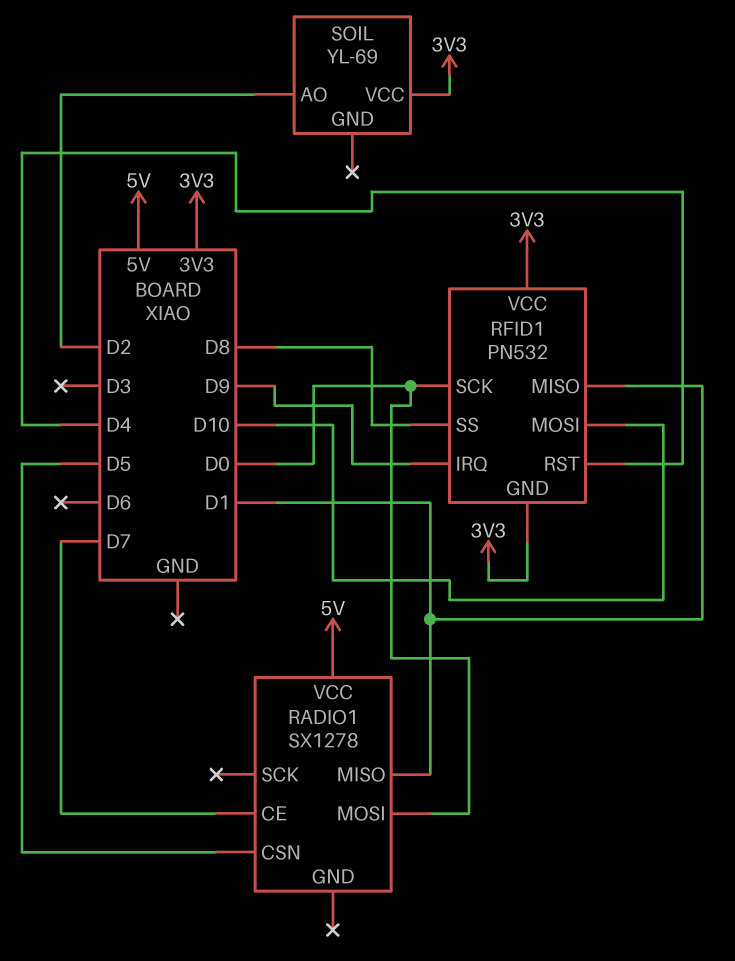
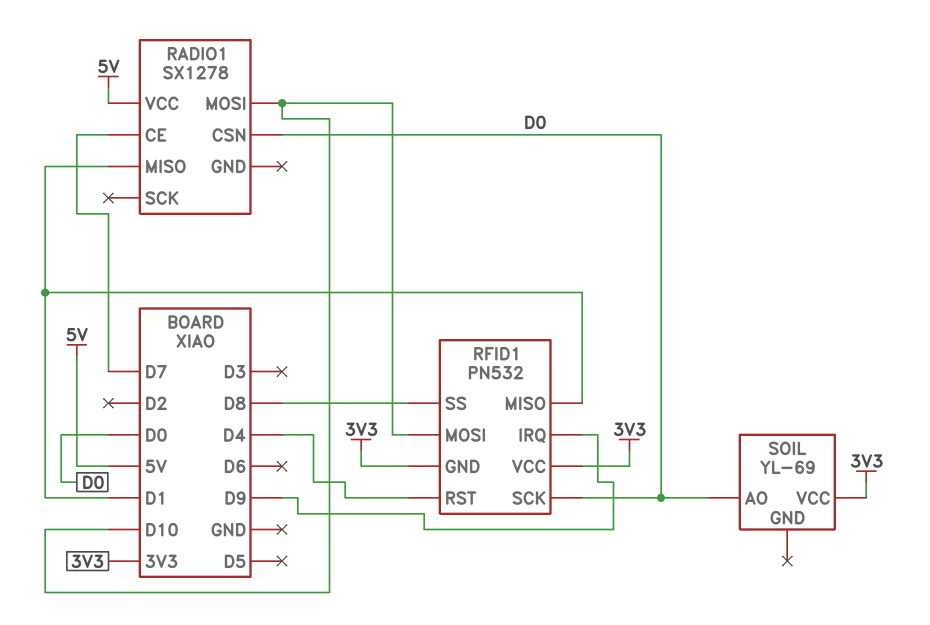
RADIO1 pin CSN: D5 -> D0
RADIO1 pin MOSI: D0 -> D10
SOIL pin AO: D2 -> D0

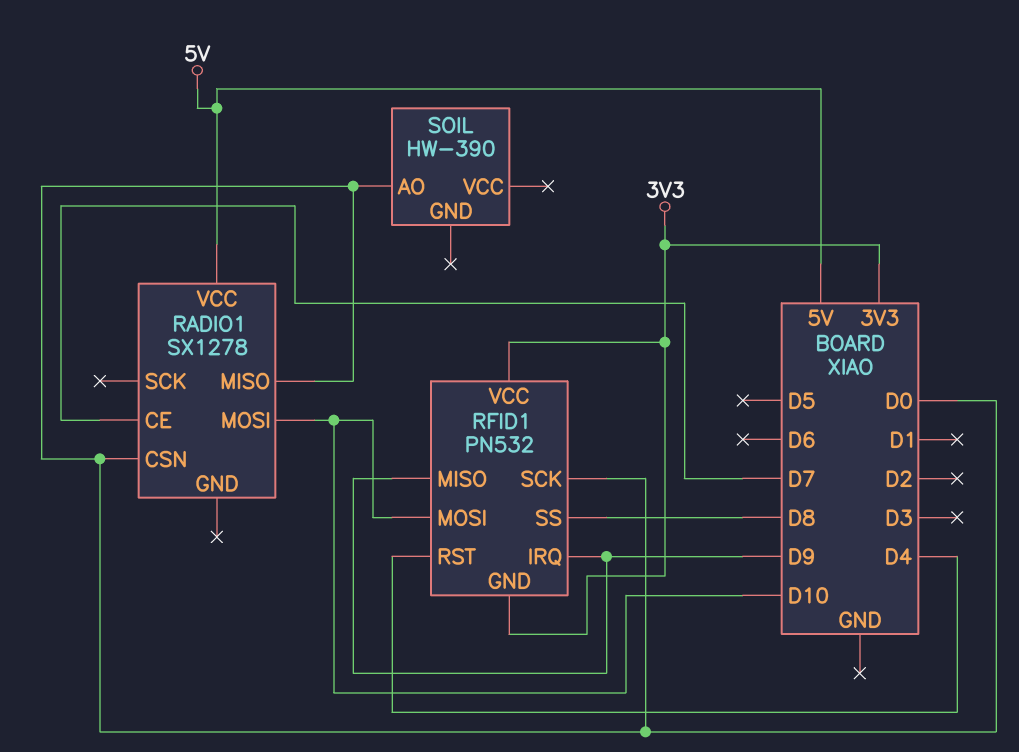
RADIO1 pin MISO: D1 -> D0
RFID1 pin MISO: D1 -> D9
SOIL: YL-69 -> HW-390
SOIL pin VCC: 3V3 -> none

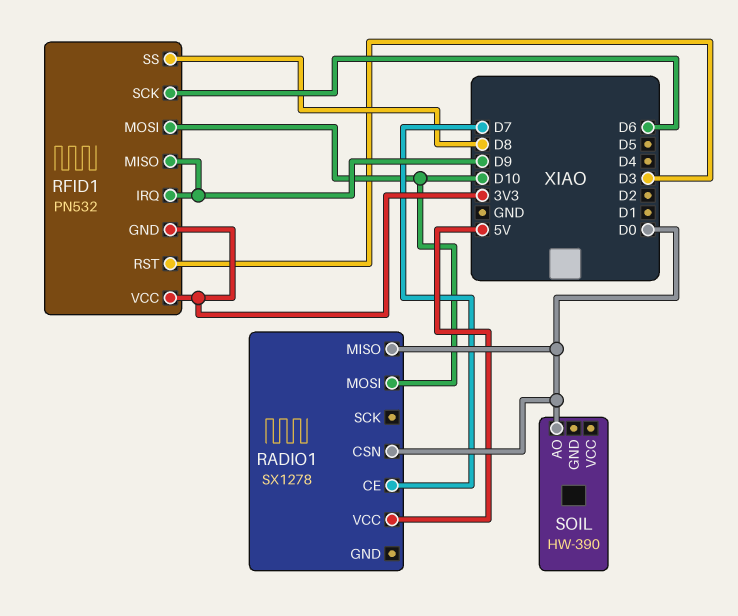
RFID1 pin RST: D4 -> D3
RFID1 pin SCK: D0 -> D6

